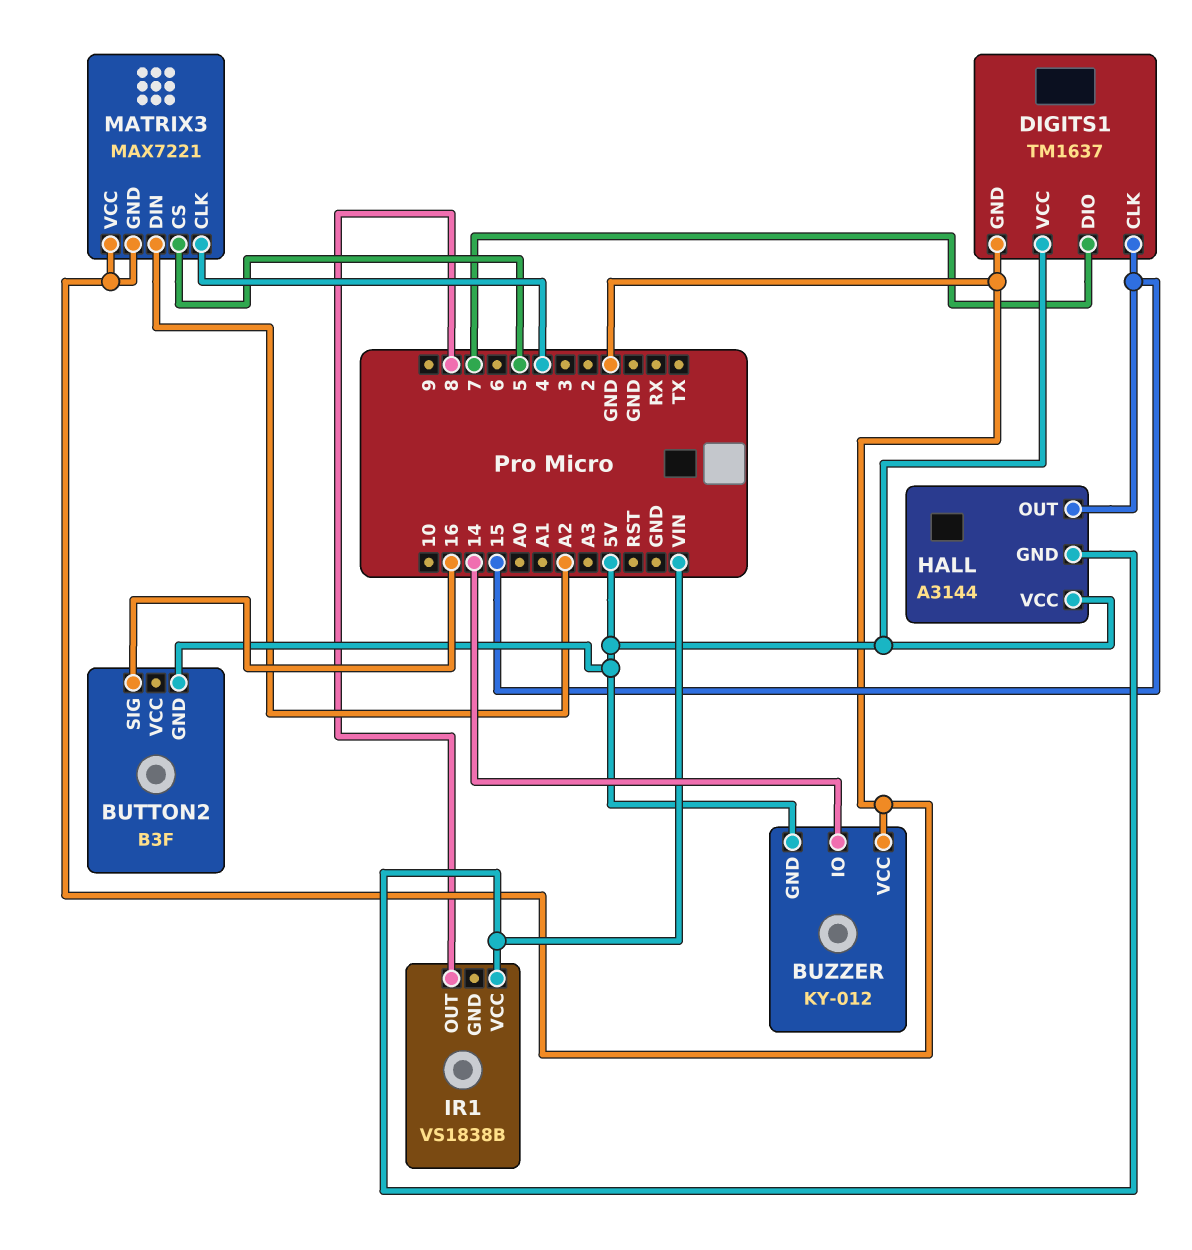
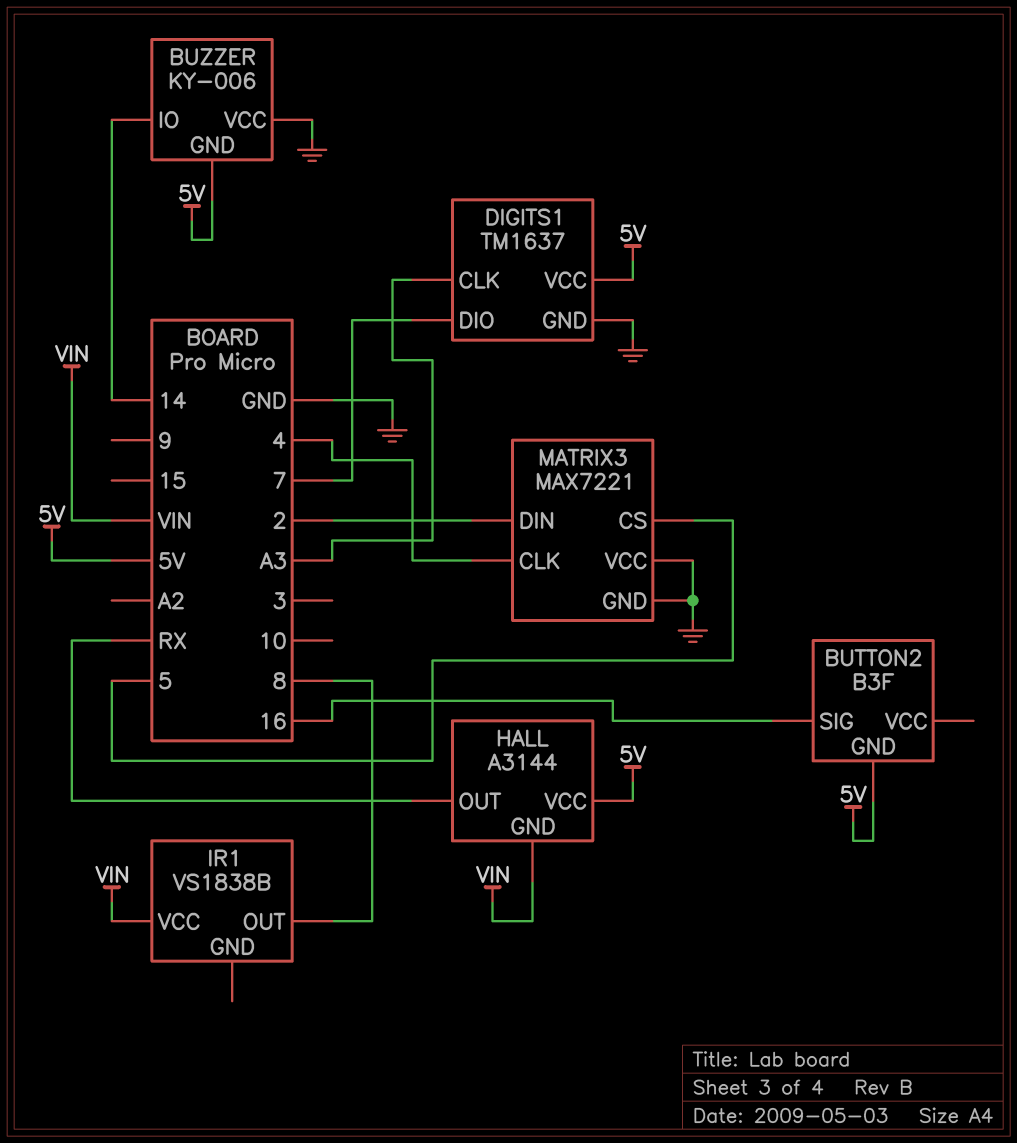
BUZZER: KY-012 -> KY-006
DIGITS1 pin CLK: 15 -> A3
HALL pin OUT: 15 -> RX
MATRIX3 pin DIN: A2 -> 2

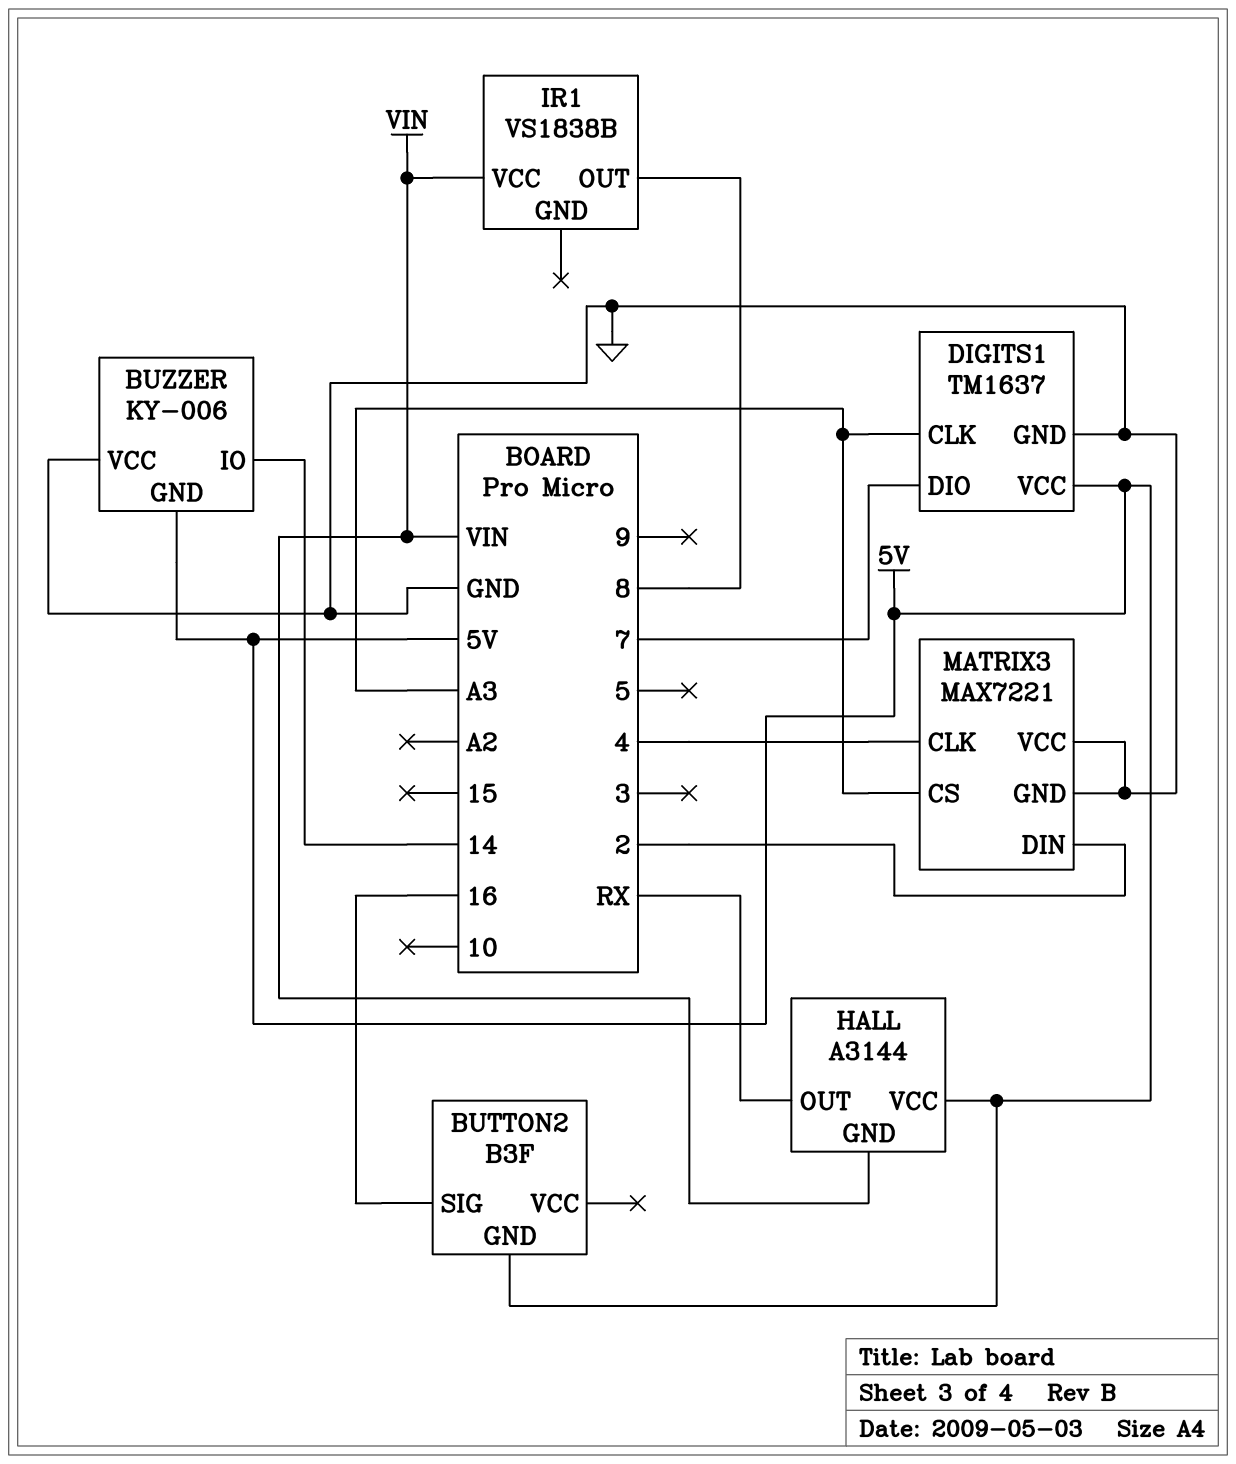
MATRIX3 pin CS: 5 -> A3

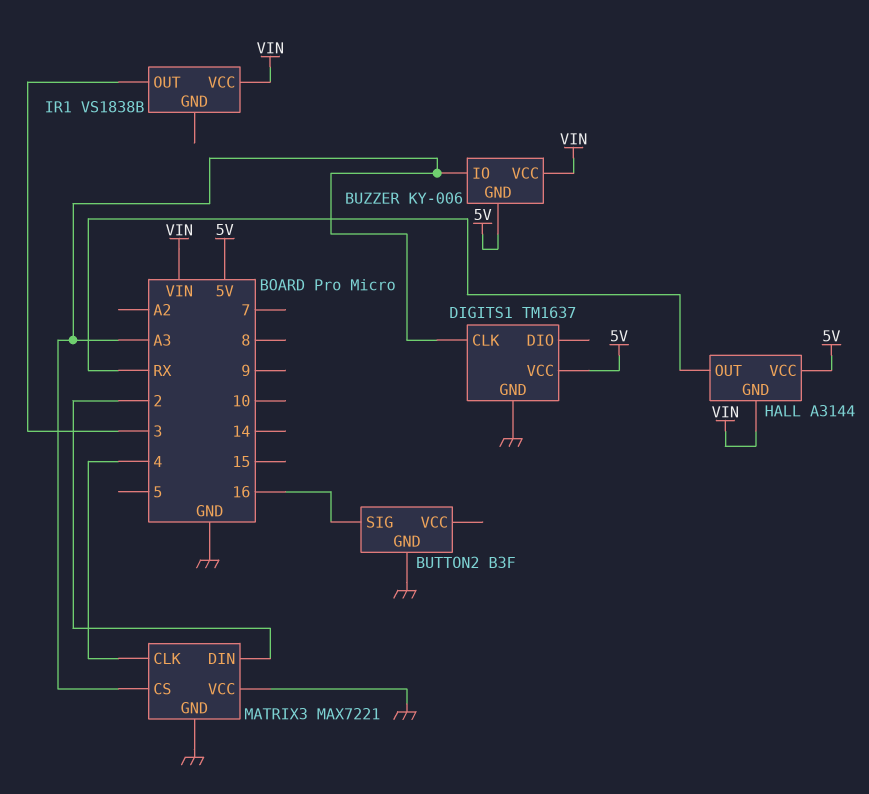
BUTTON2 pin GND: 5V -> GND
BUZZER pin IO: 14 -> A3
BUZZER pin VCC: GND -> VIN
DIGITS1 pin DIO: 7 -> none
IR1 pin OUT: 8 -> 3

